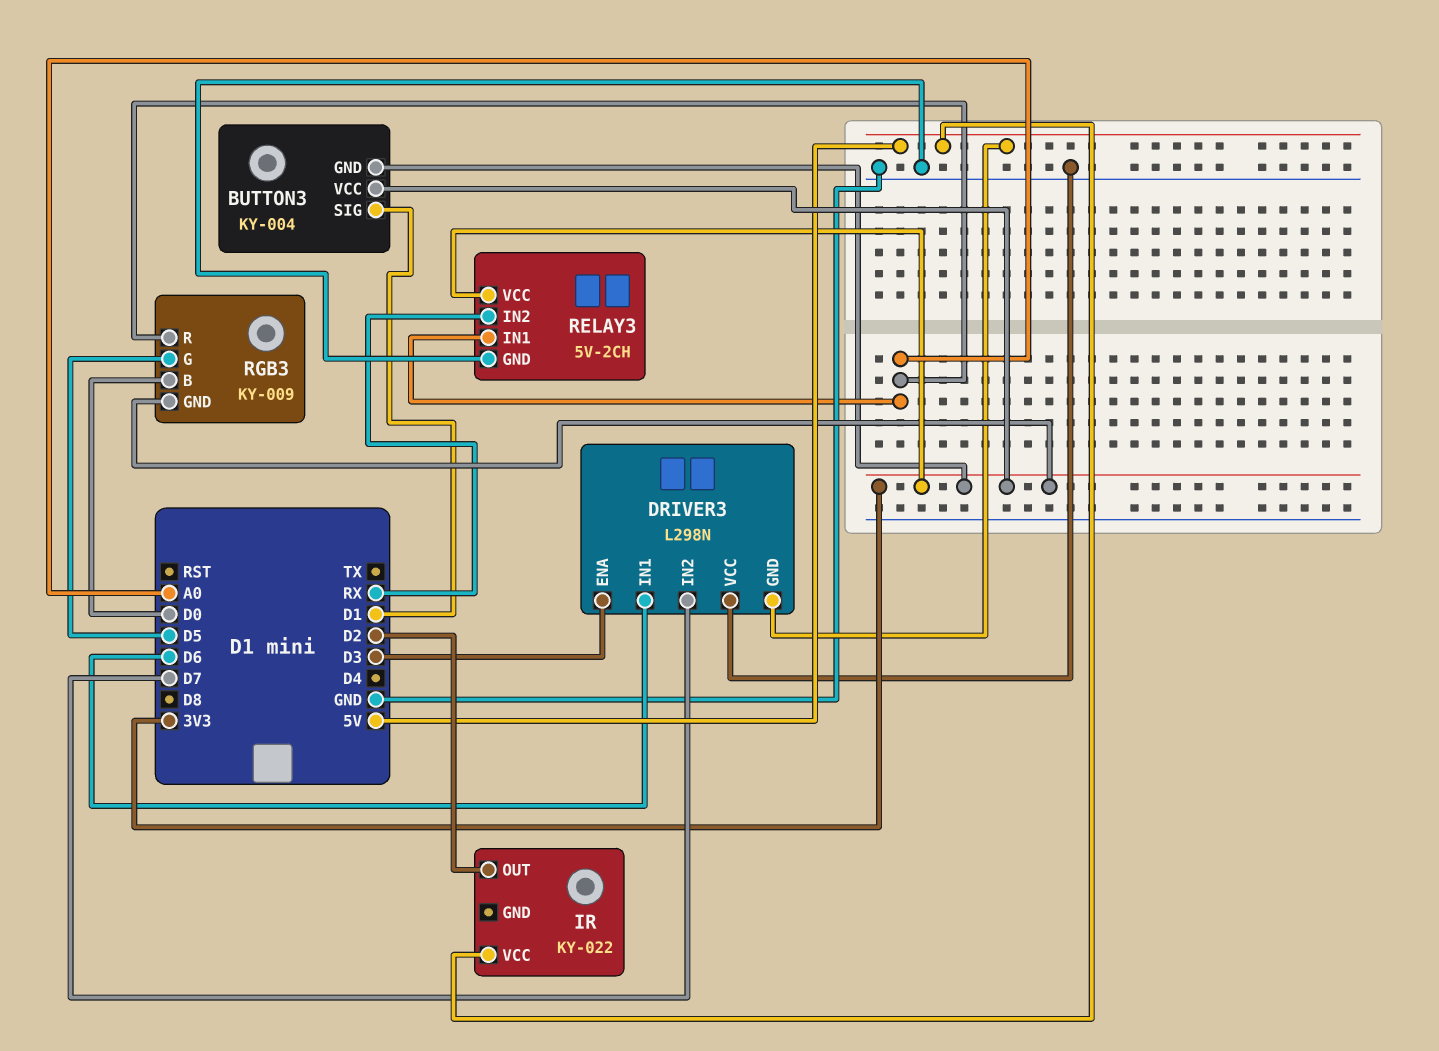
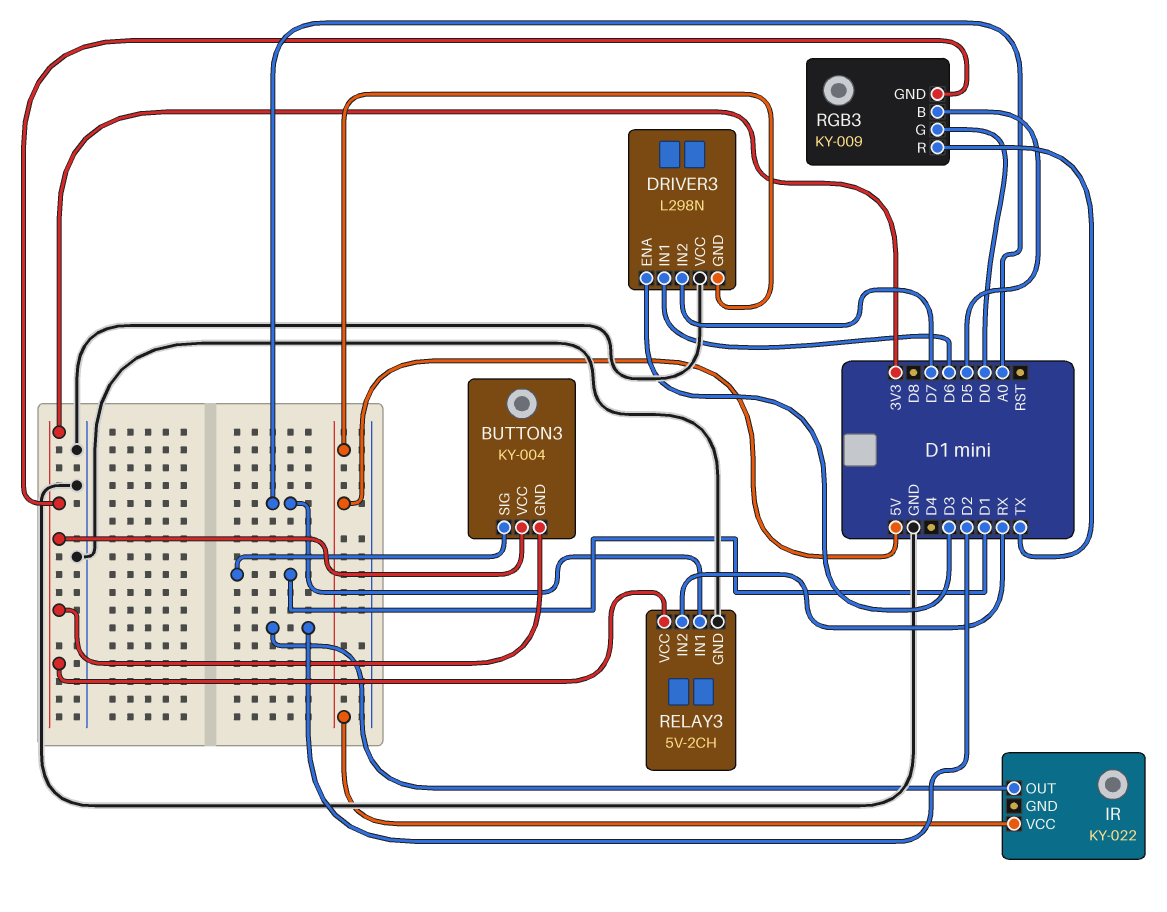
RGB3 pin B: D0 -> D5
RGB3 pin G: D5 -> D0
RGB3 pin R: A0 -> TX

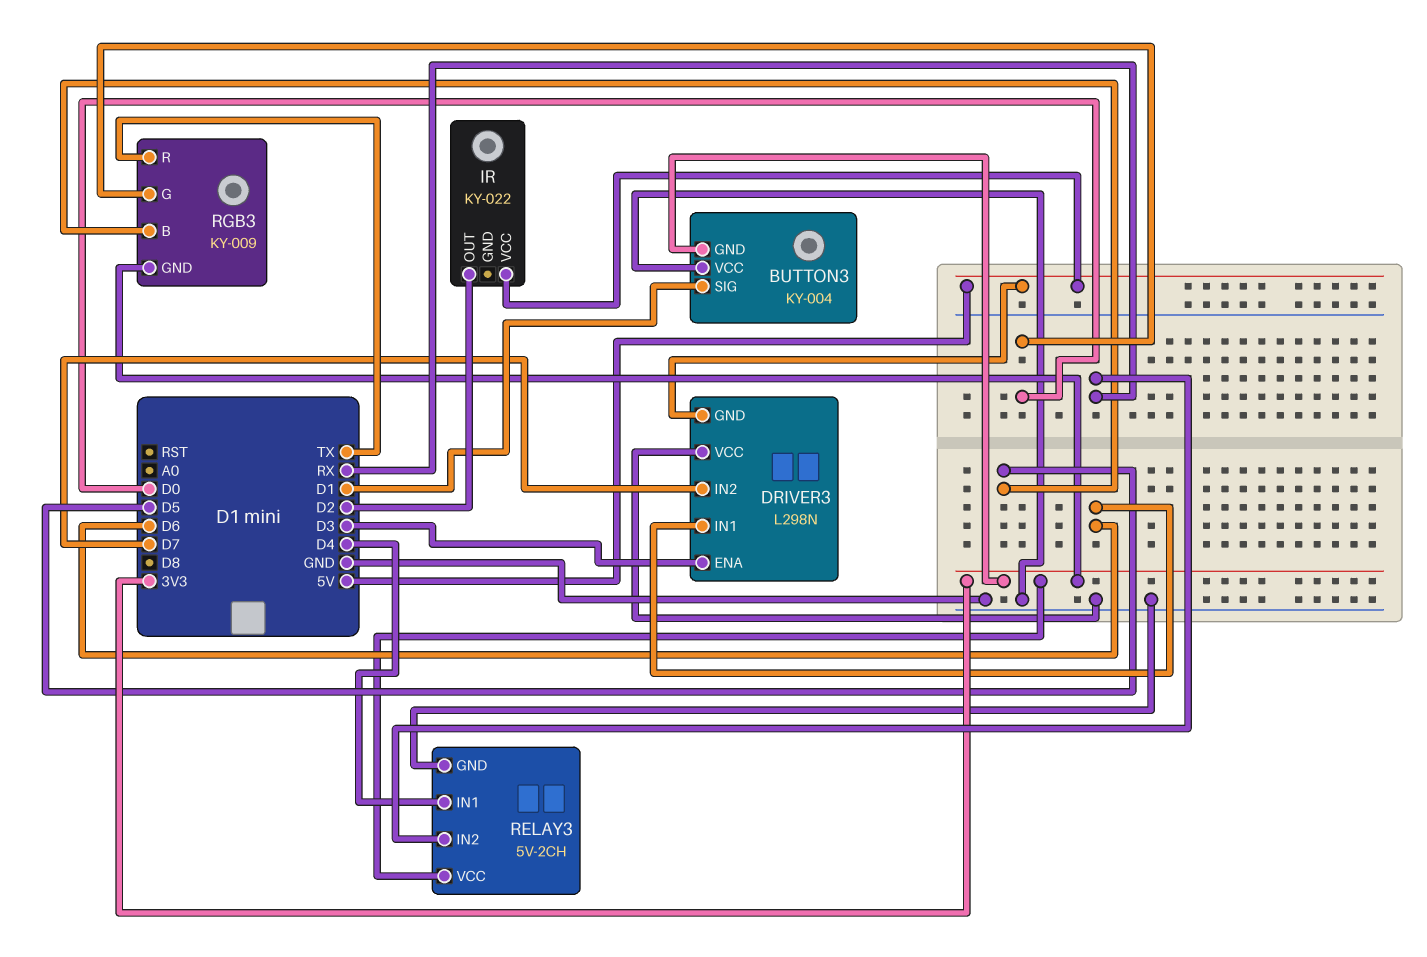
BUTTON3 pin VCC: 3V3 -> GND
RELAY3 pin IN1: A0 -> D4

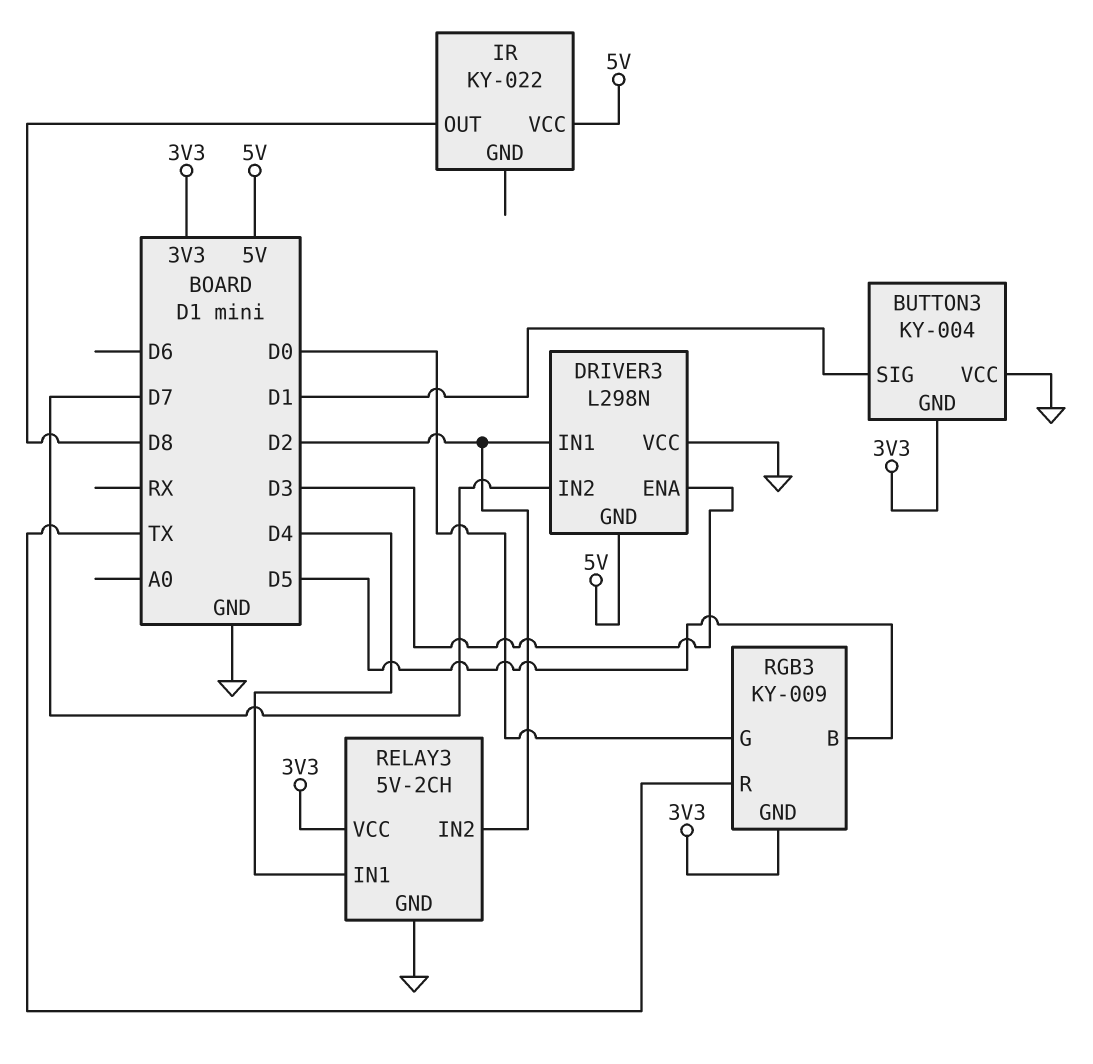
DRIVER3 pin IN1: D6 -> D2
IR pin OUT: D2 -> D8
RELAY3 pin IN2: RX -> D2

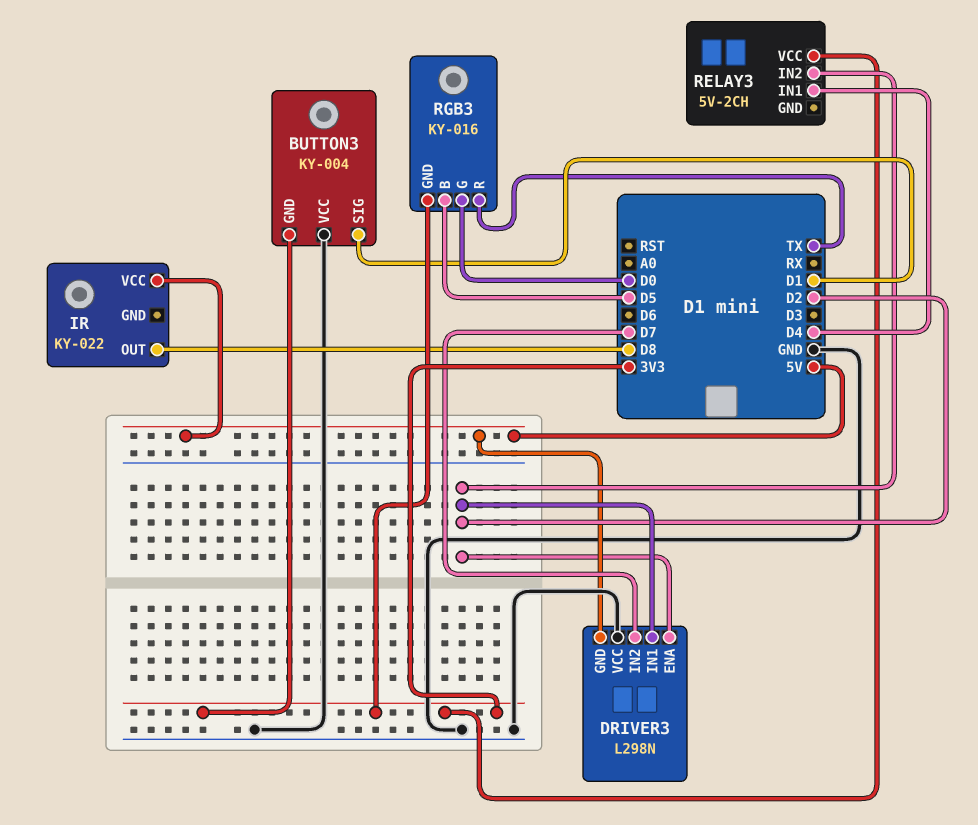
DRIVER3 pin ENA: D3 -> D2
RELAY3 pin GND: GND -> none
RGB3: KY-009 -> KY-016

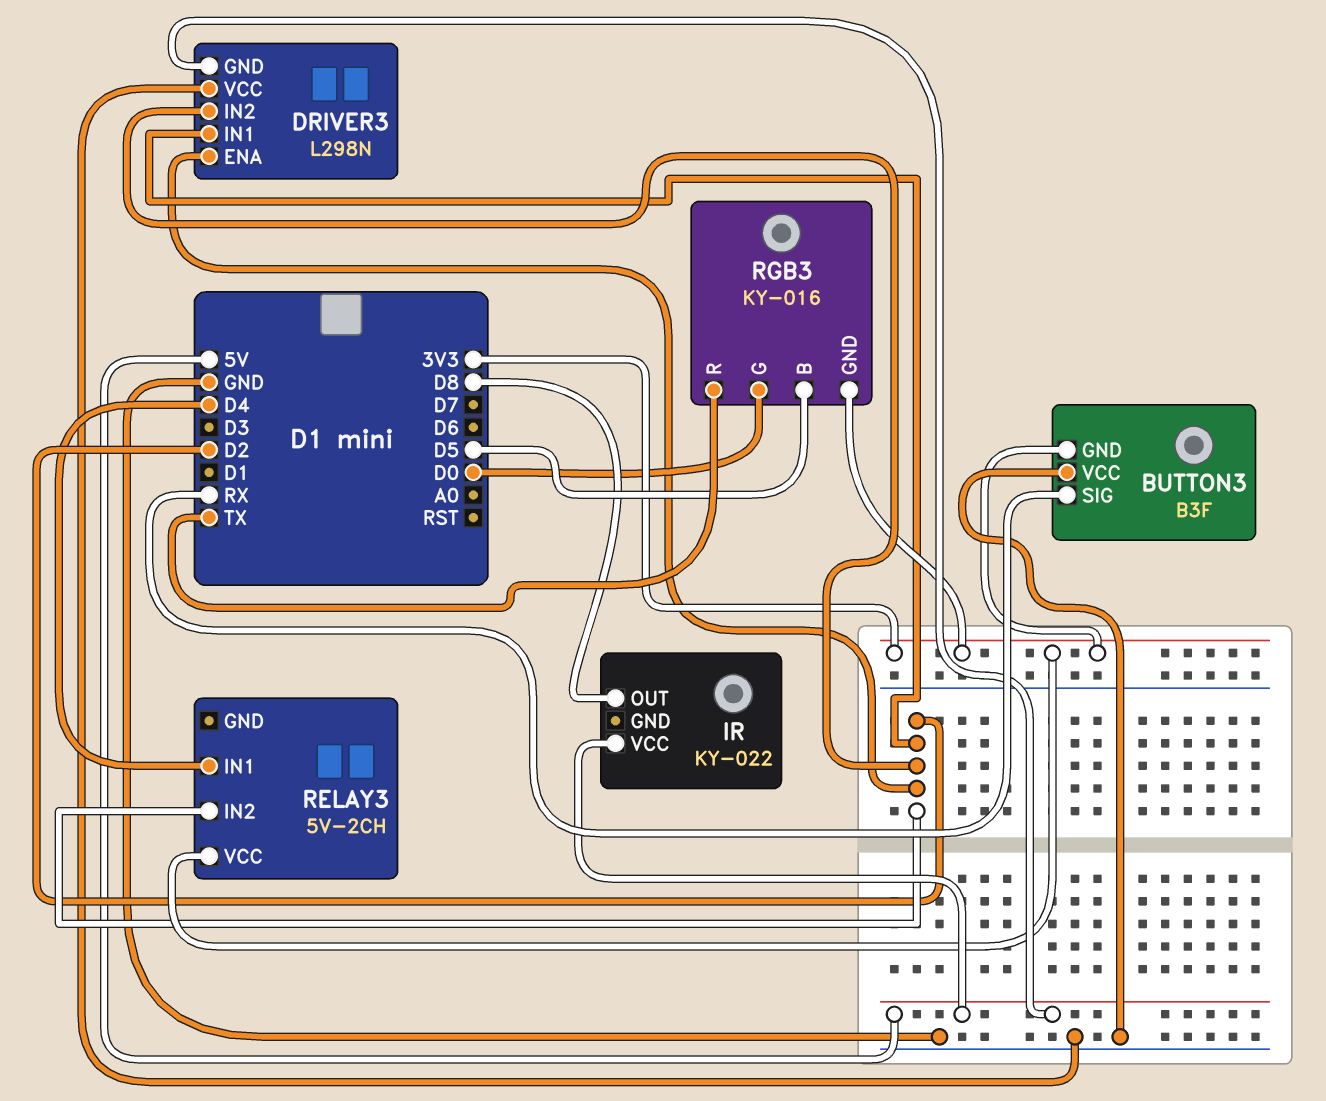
BUTTON3: KY-004 -> B3F
BUTTON3 pin SIG: D1 -> RX
DRIVER3 pin IN2: D7 -> D2

